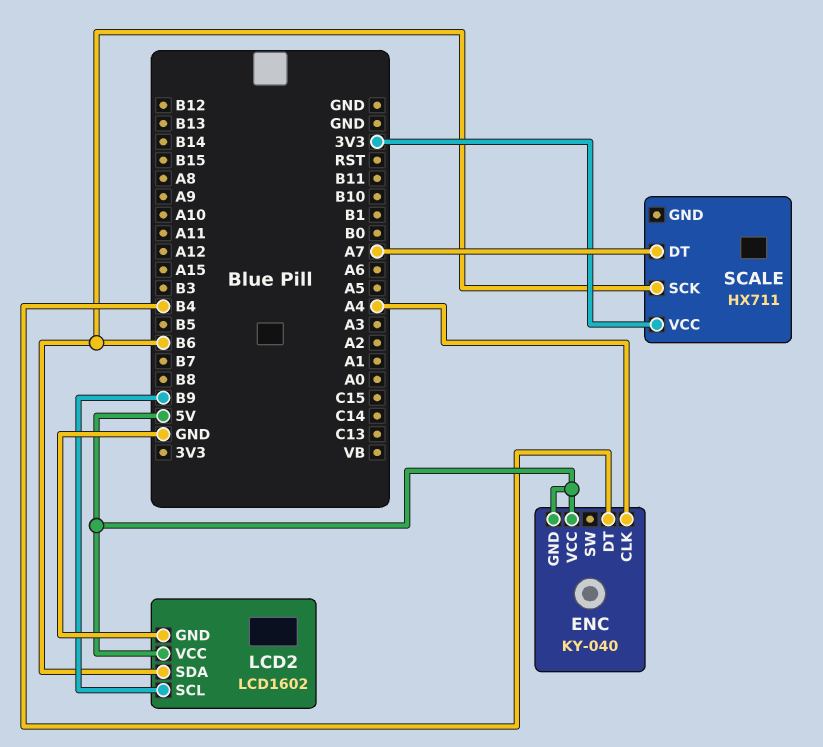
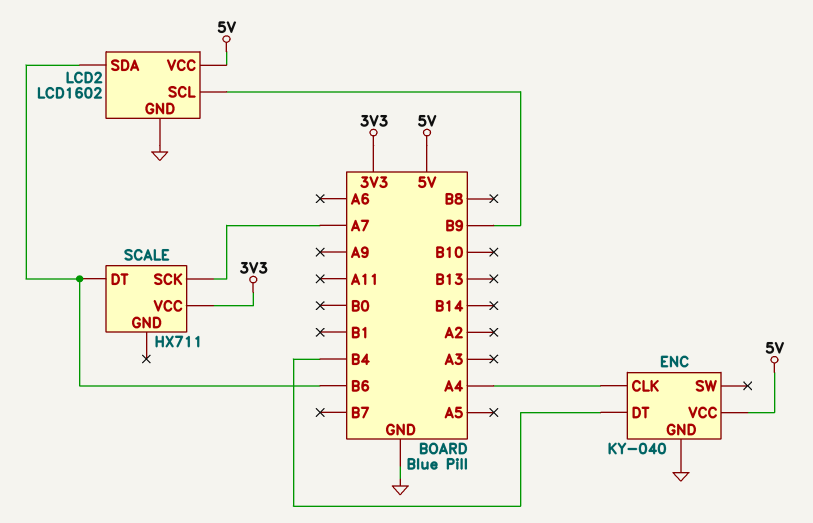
ENC pin GND: 5V -> GND
SCALE pin DT: A7 -> B6
SCALE pin SCK: B6 -> A7

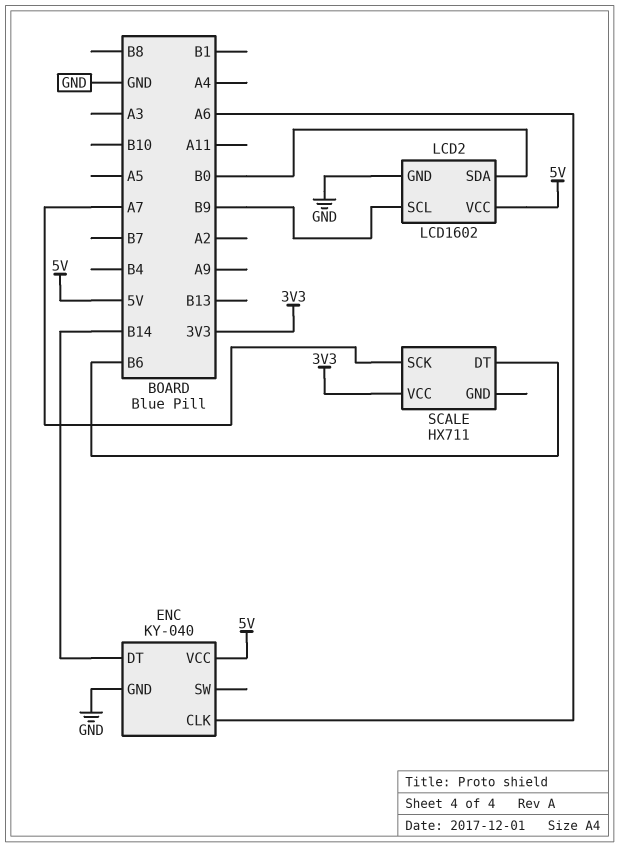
ENC pin CLK: A4 -> A6
ENC pin DT: B4 -> B14
LCD2 pin SDA: B6 -> B0

